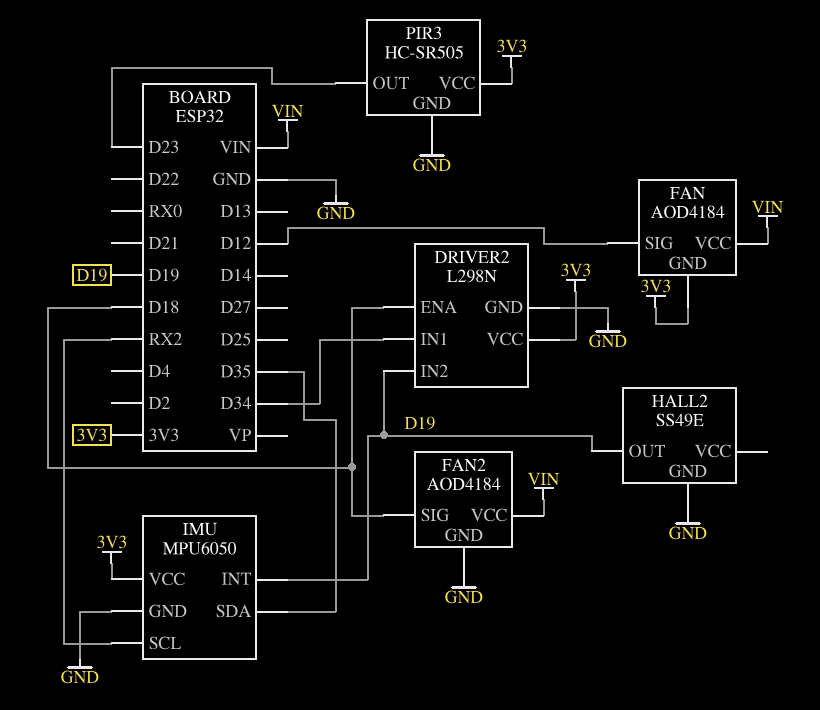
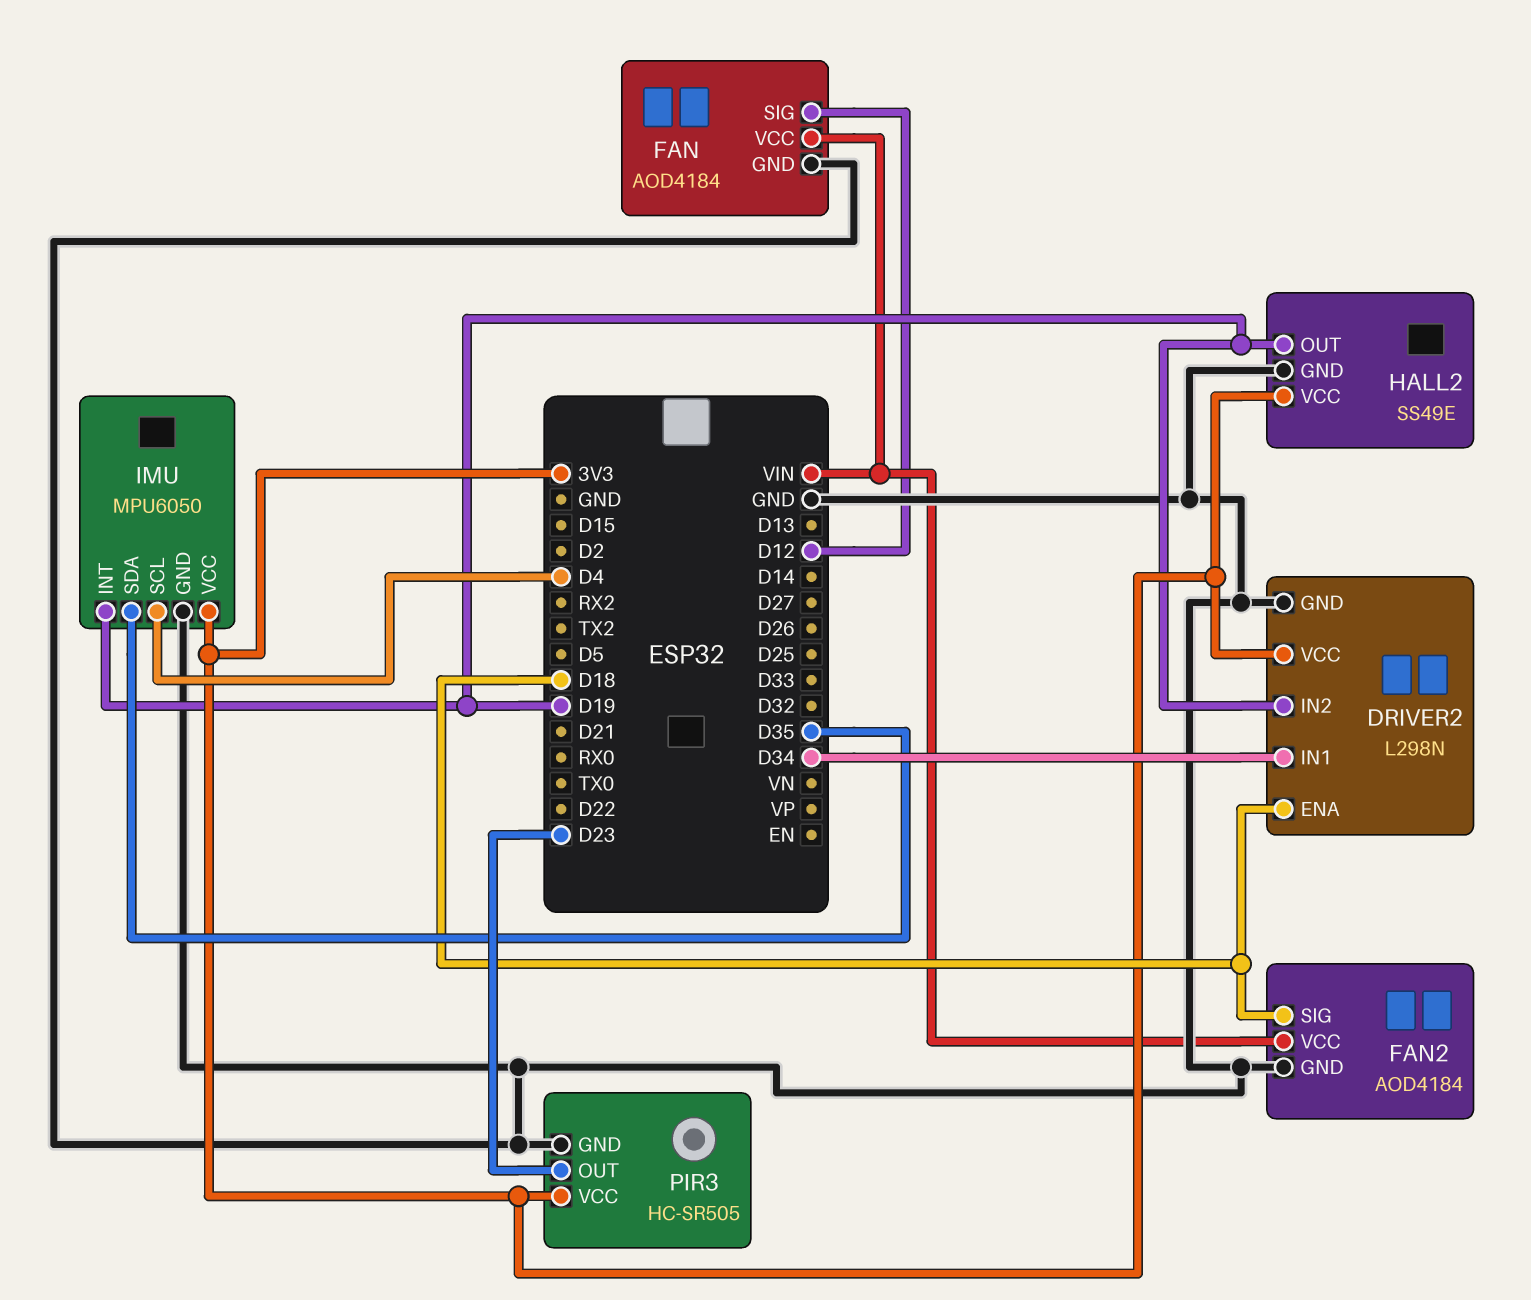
FAN pin GND: 3V3 -> GND
HALL2 pin VCC: none -> 3V3
IMU pin SCL: RX2 -> D4

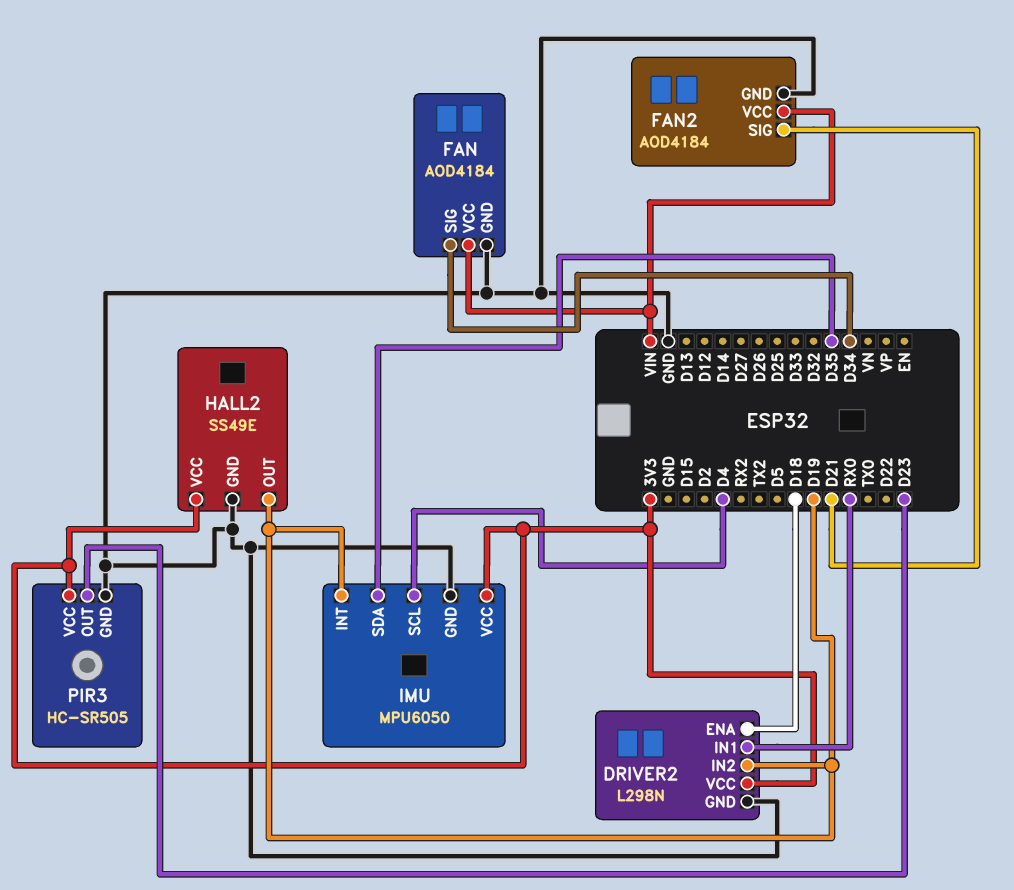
DRIVER2 pin IN1: D34 -> RX0
FAN pin SIG: D12 -> D34
FAN2 pin SIG: D18 -> D21

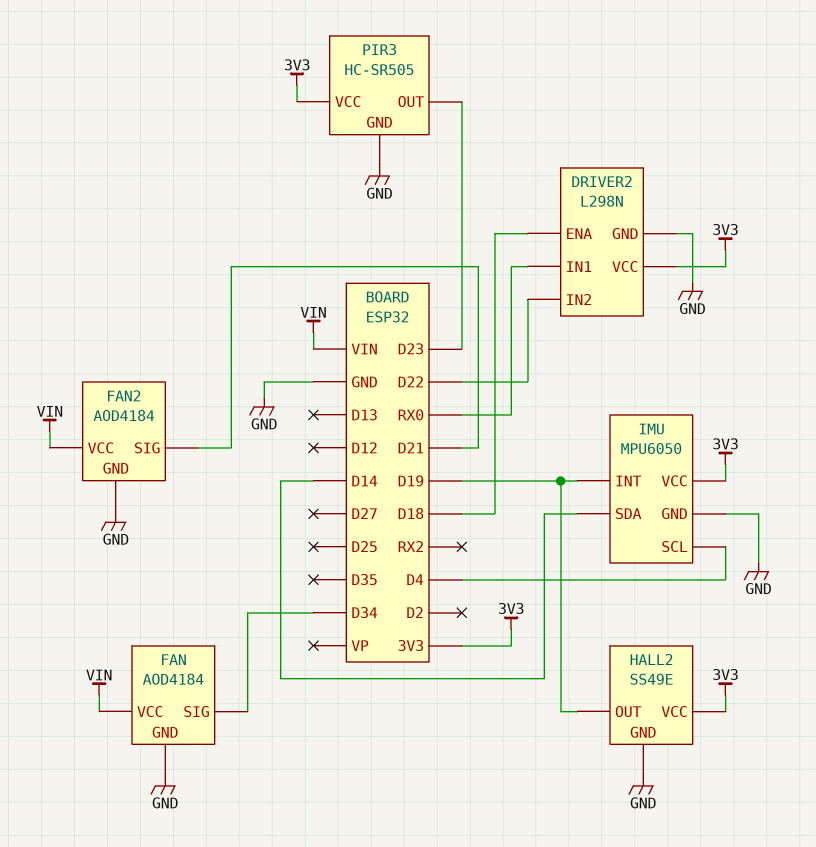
DRIVER2 pin IN2: D19 -> D22
IMU pin SDA: D35 -> D14

